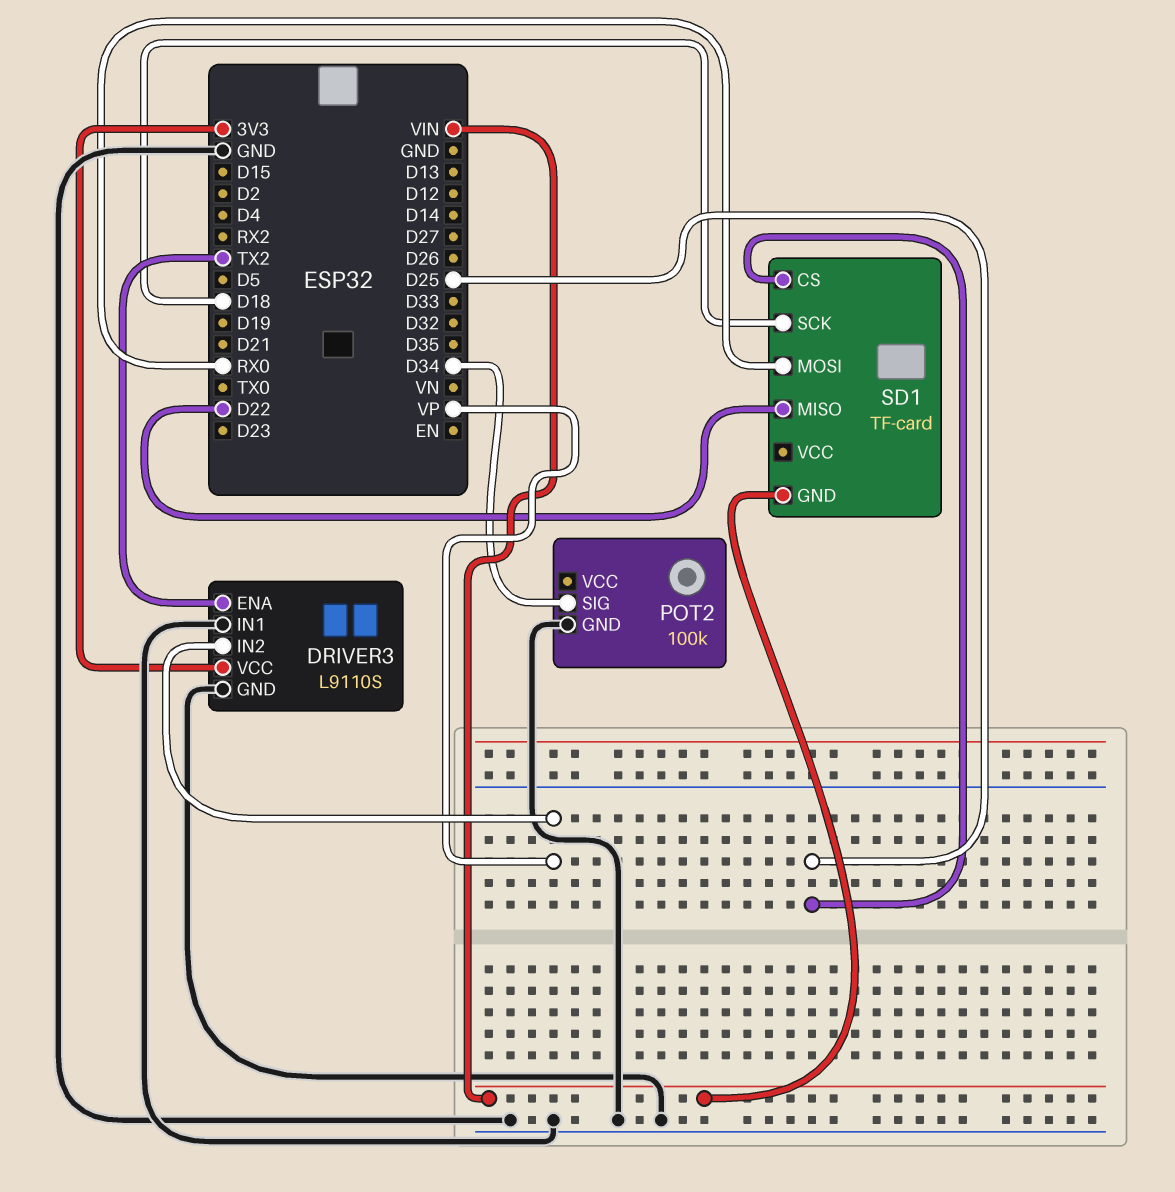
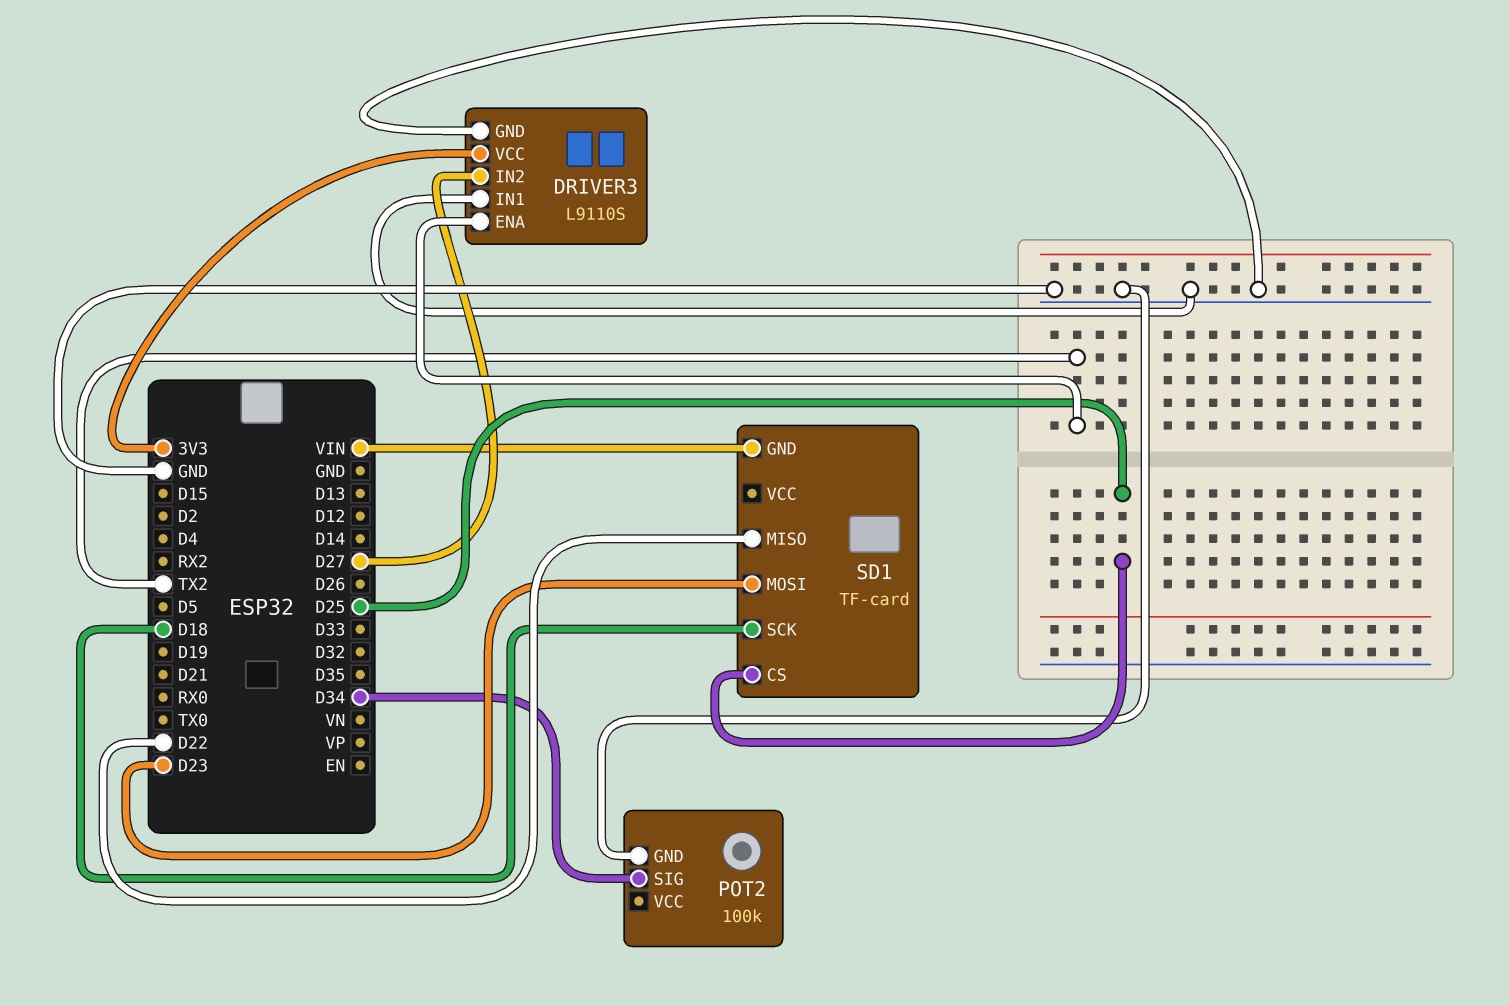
DRIVER3 pin IN2: VP -> D27
SD1 pin MOSI: RX0 -> D23

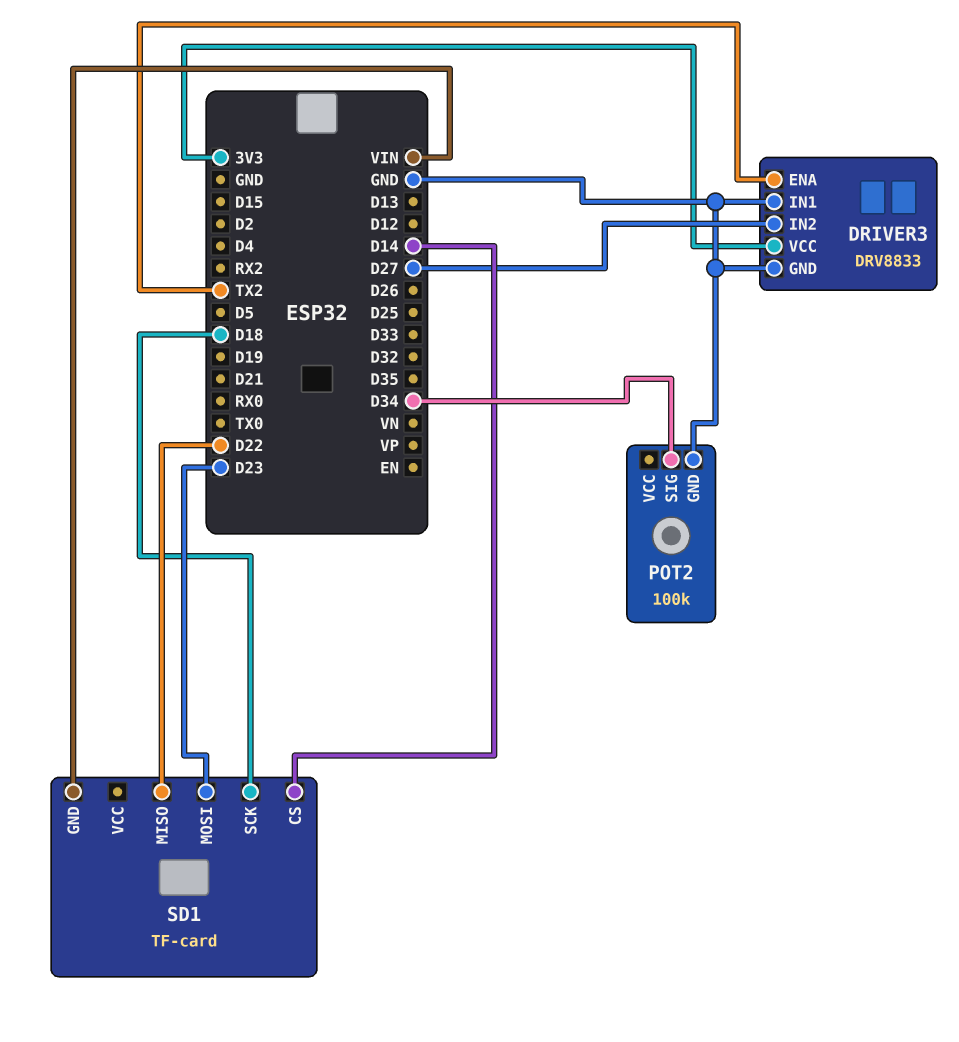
DRIVER3: L9110S -> DRV8833
SD1 pin CS: D25 -> D14

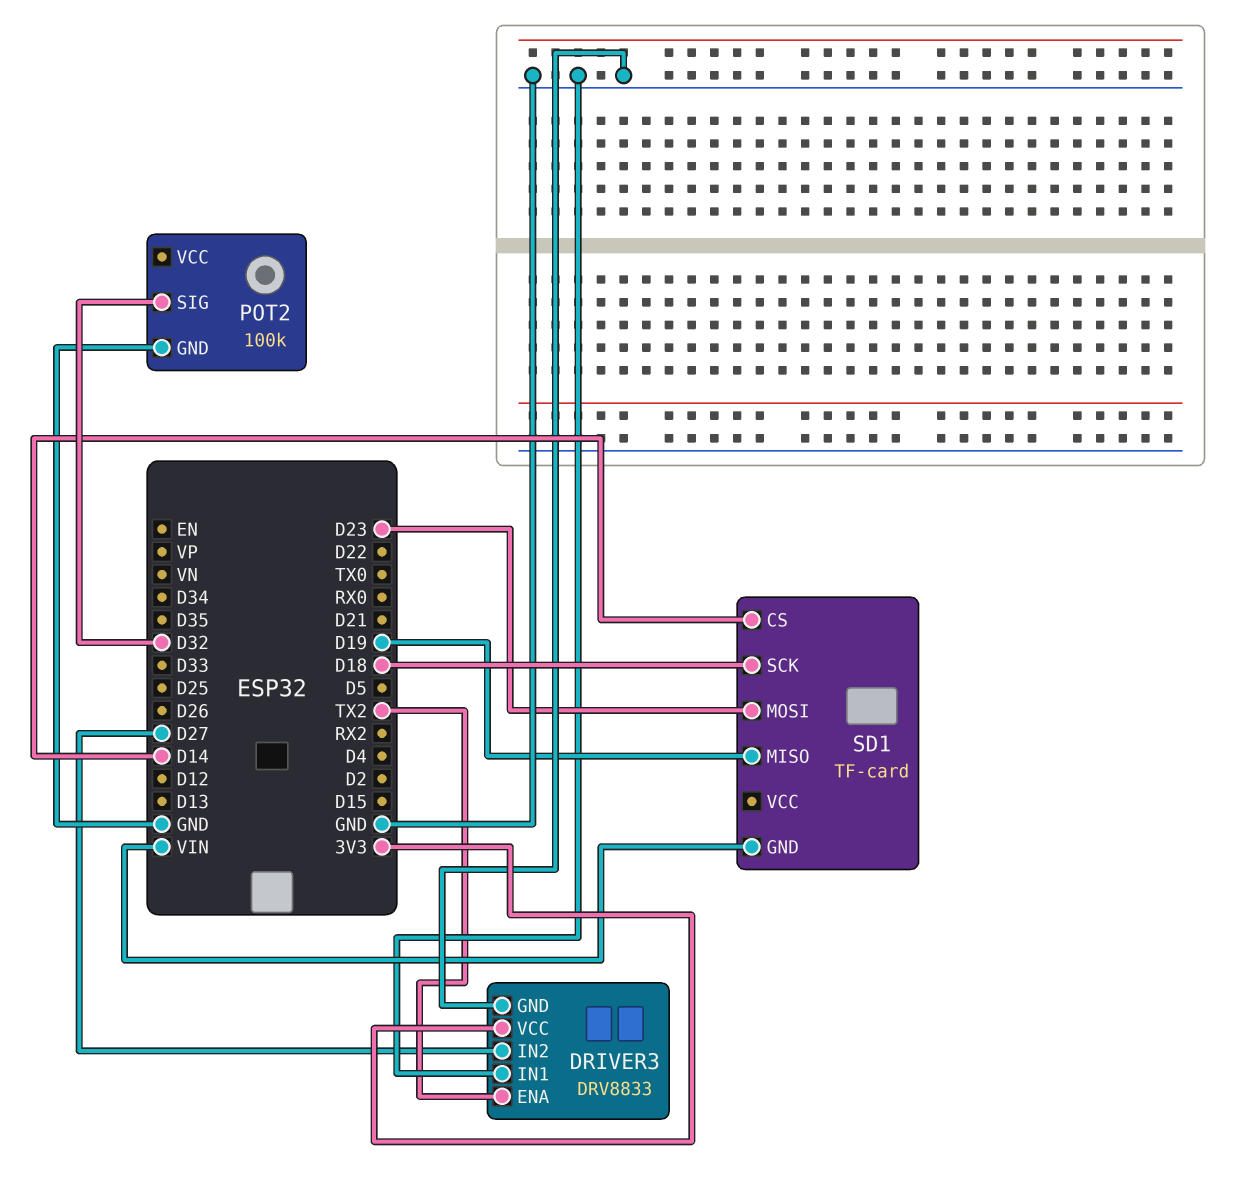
POT2 pin SIG: D34 -> D32
SD1 pin MISO: D22 -> D19

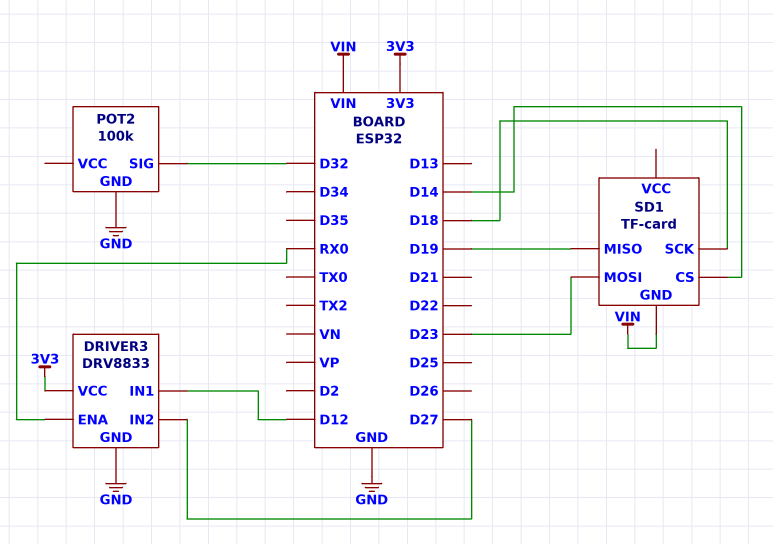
DRIVER3 pin ENA: TX2 -> RX0
DRIVER3 pin IN1: GND -> D12

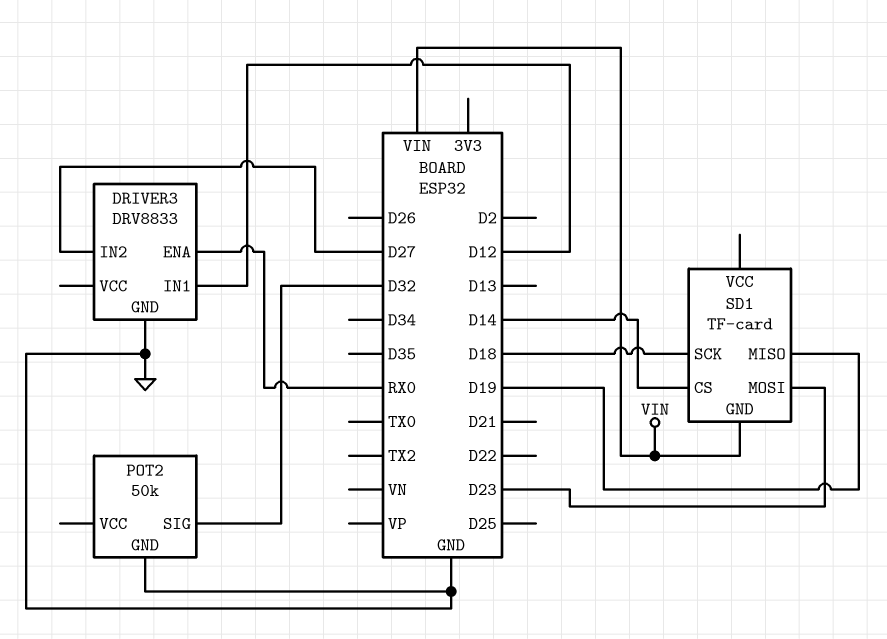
DRIVER3 pin VCC: 3V3 -> none
POT2: 100k -> 50k

